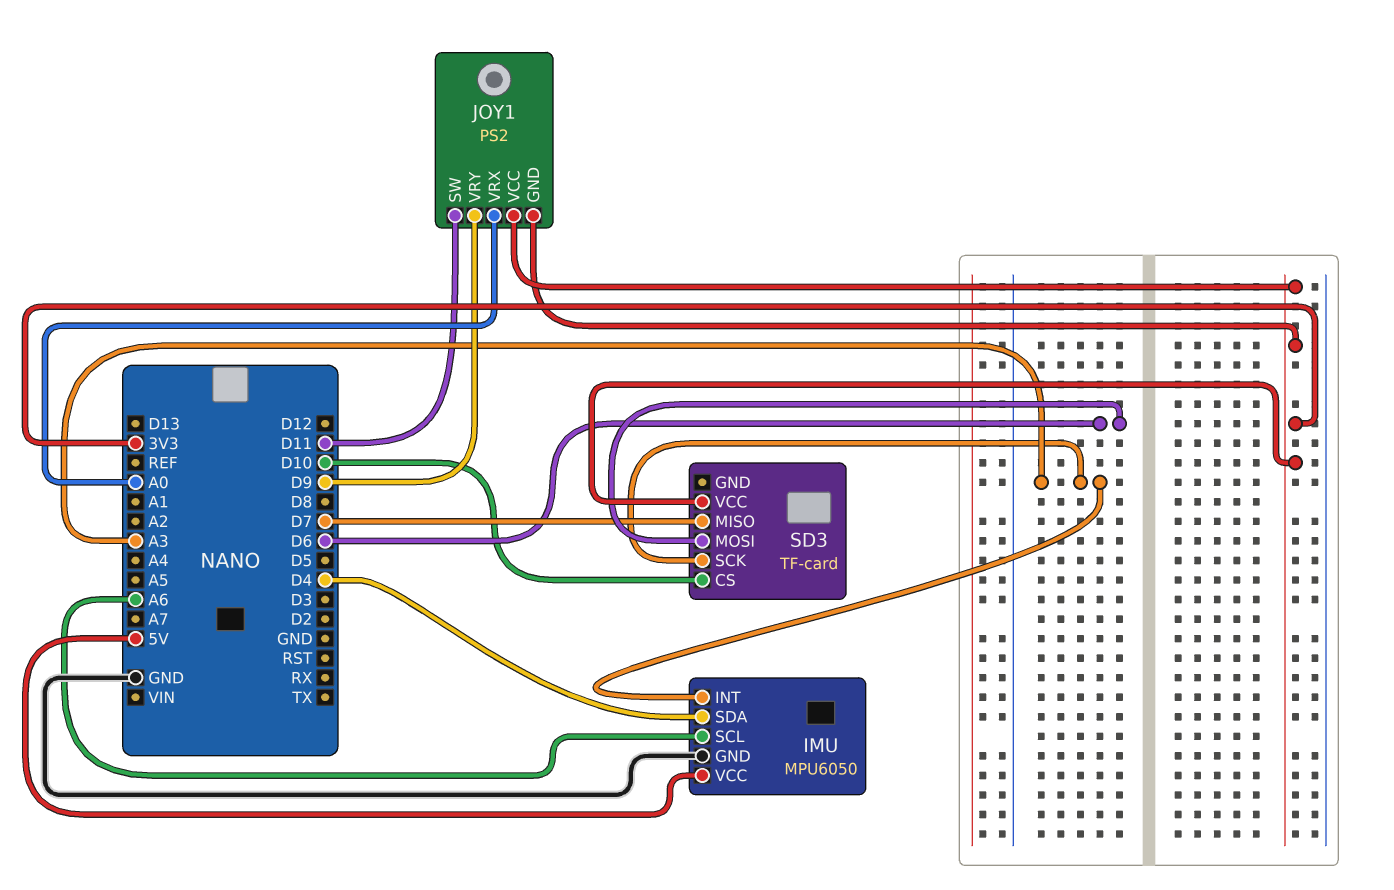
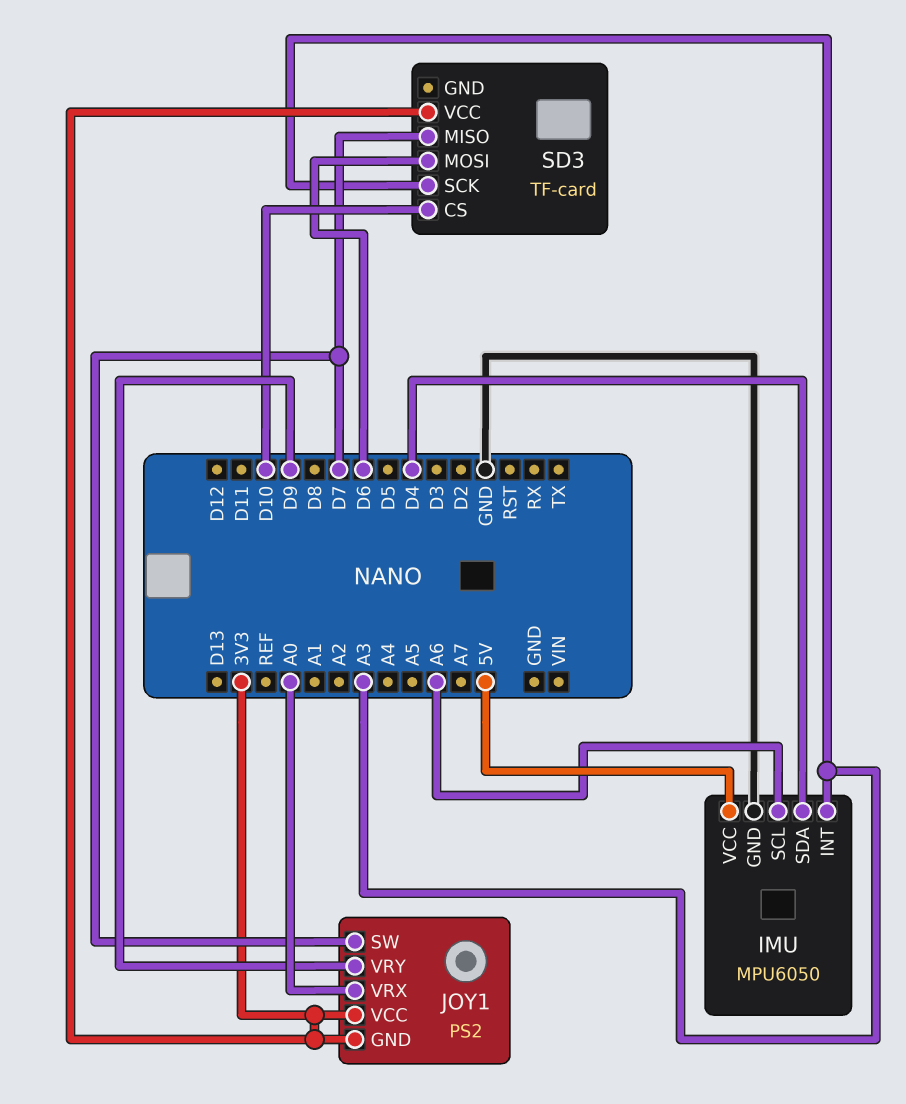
JOY1 pin SW: D11 -> D7

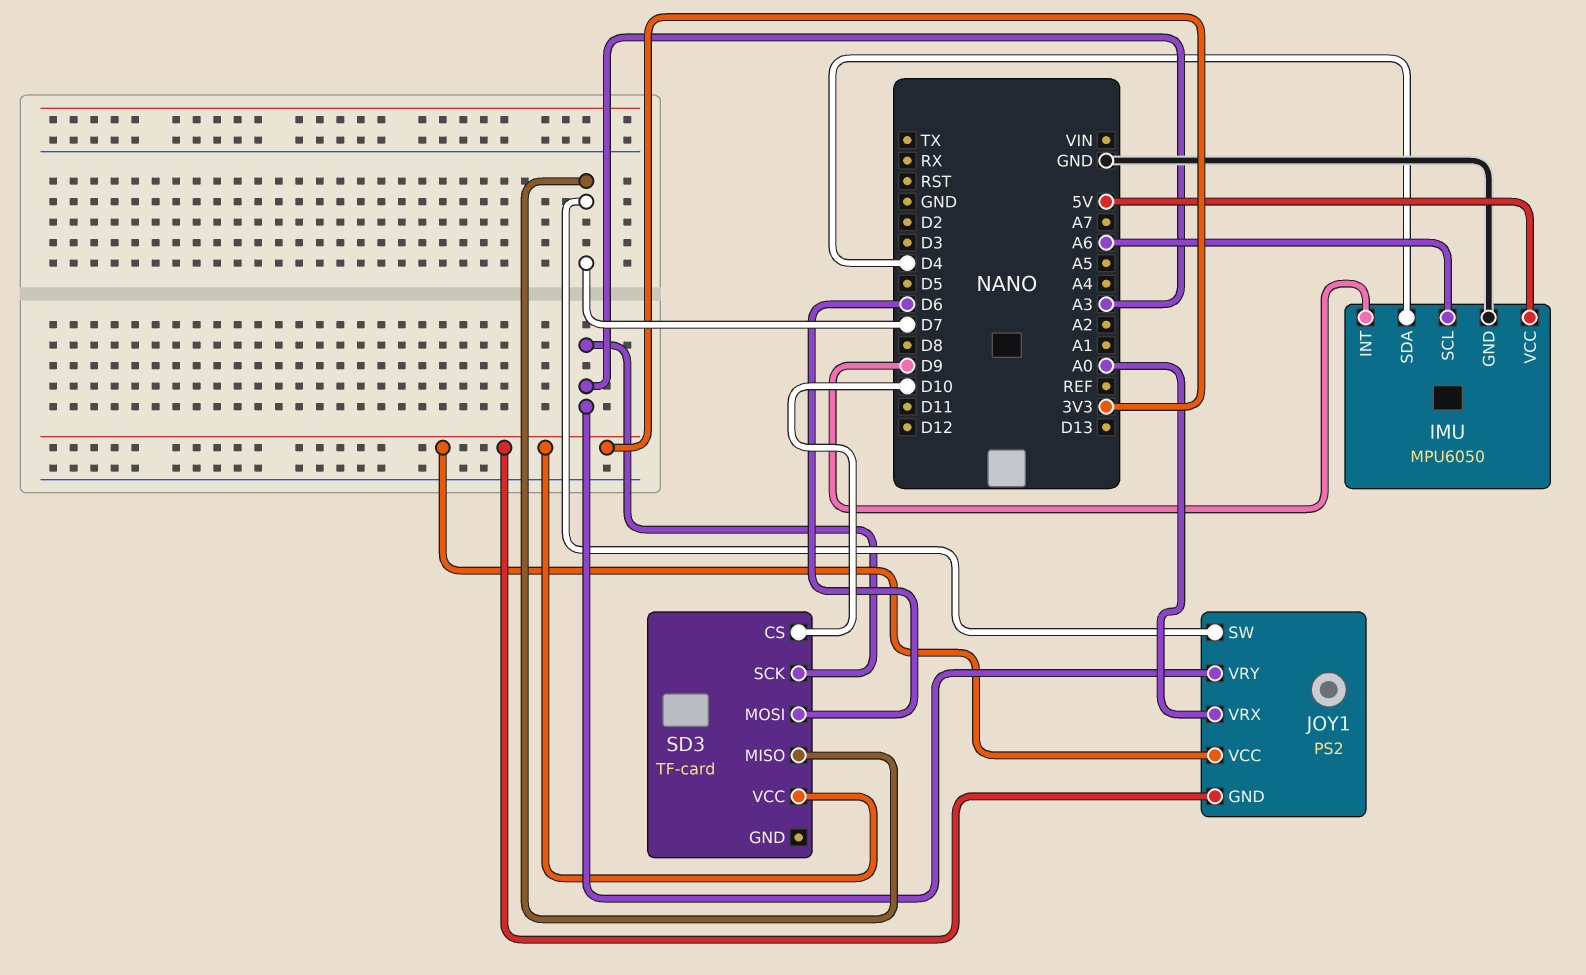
IMU pin INT: A3 -> D9
JOY1 pin VRY: D9 -> A3

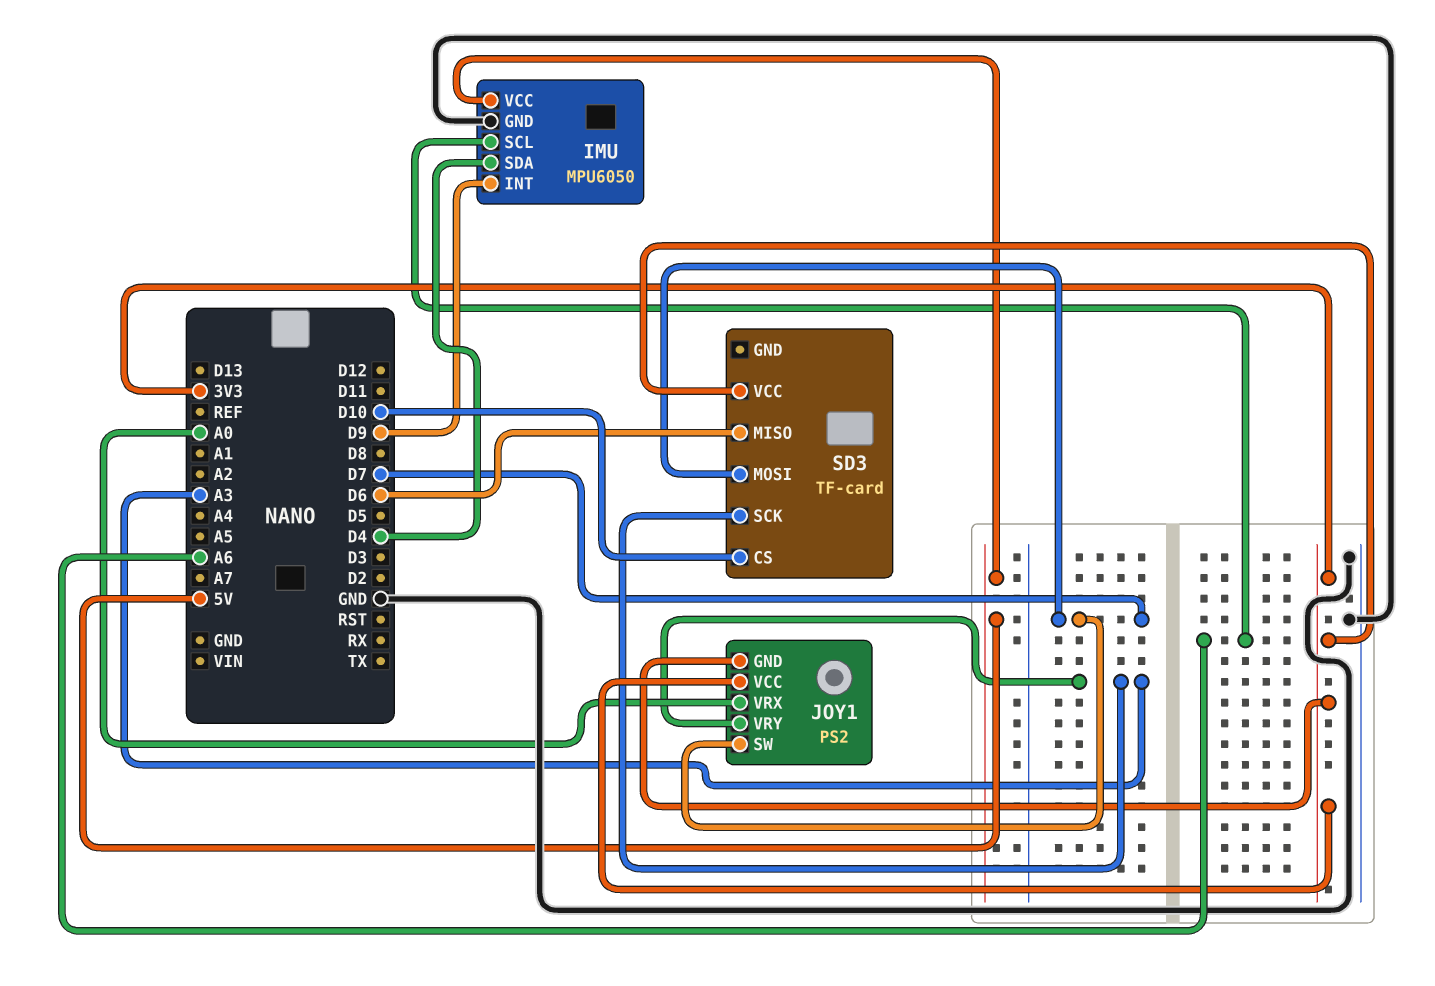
SD3 pin MISO: D7 -> D6
SD3 pin MOSI: D6 -> D7

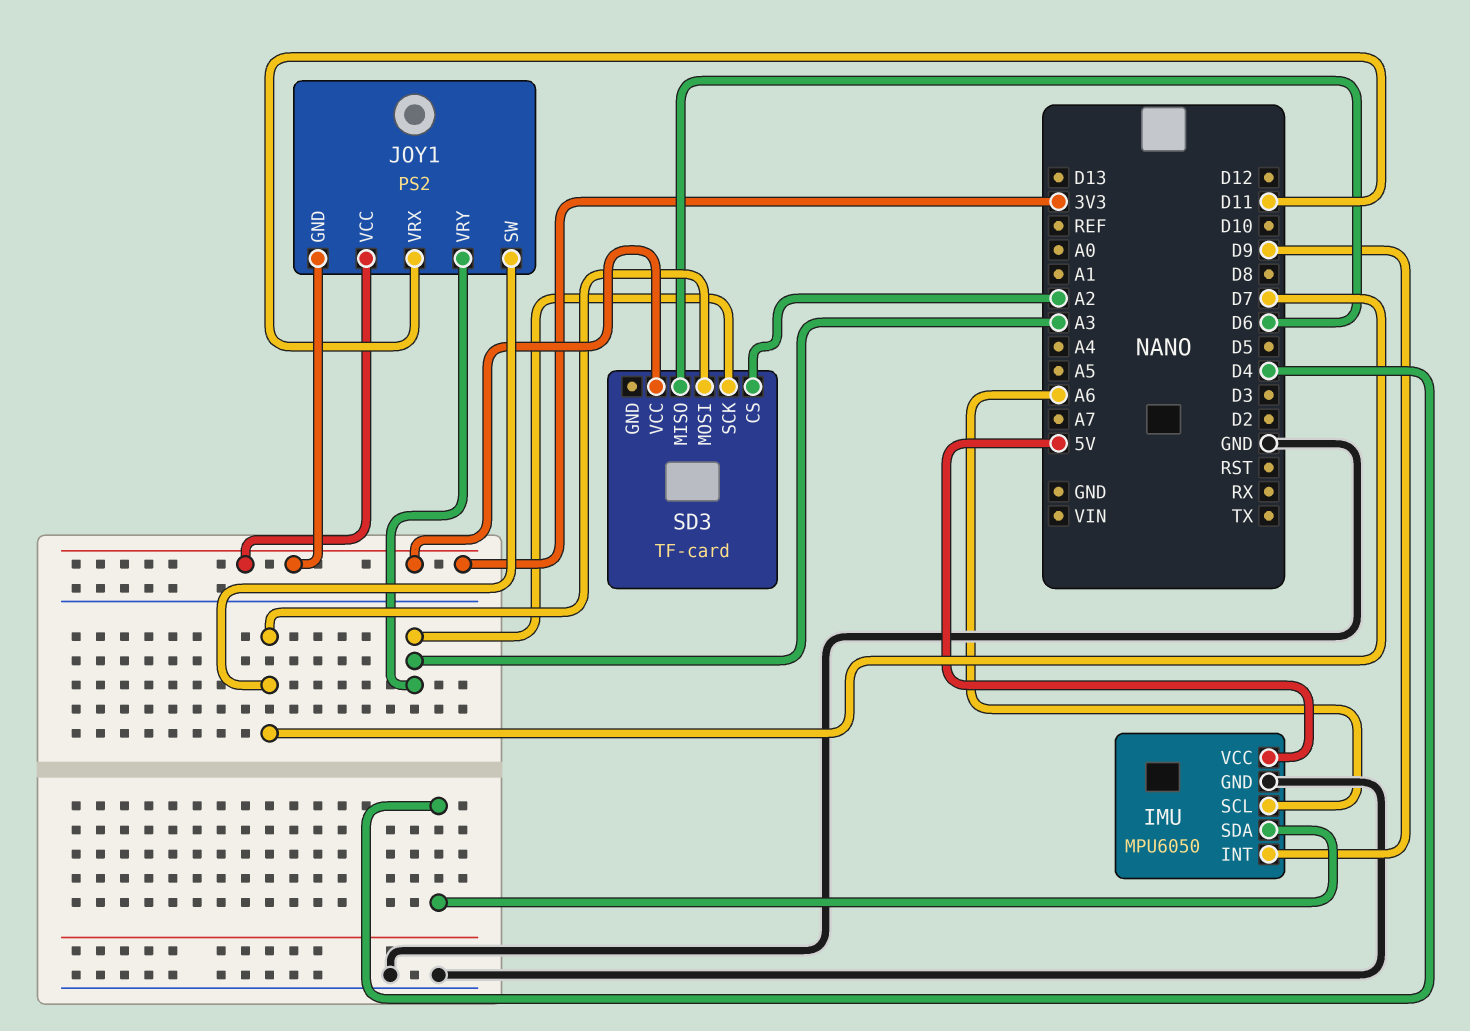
JOY1 pin VRX: A0 -> D11
SD3 pin CS: D10 -> A2

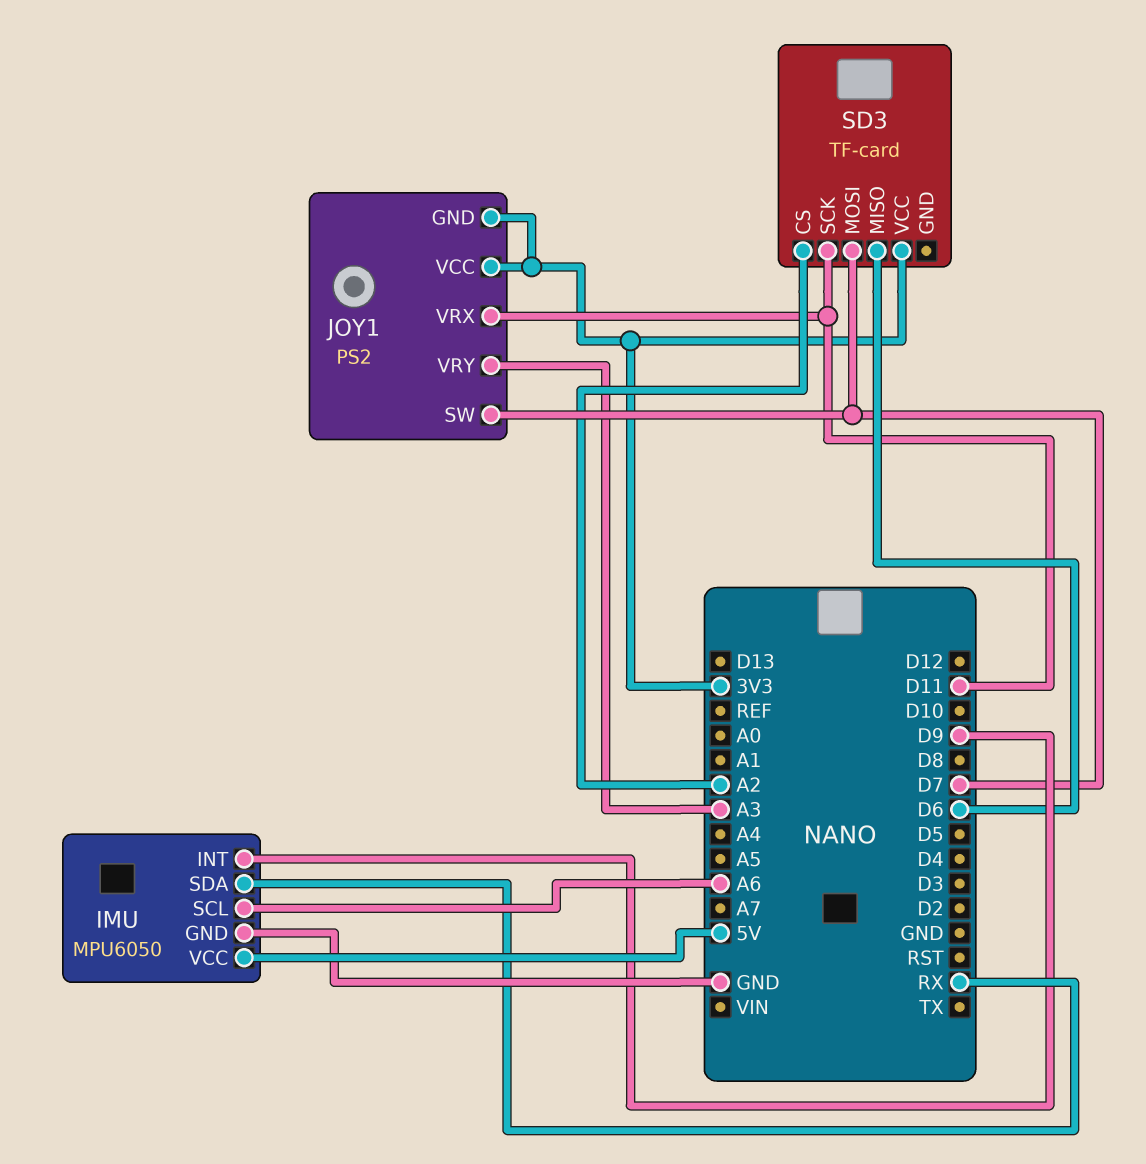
IMU pin SDA: D4 -> RX
SD3 pin SCK: A3 -> D11

